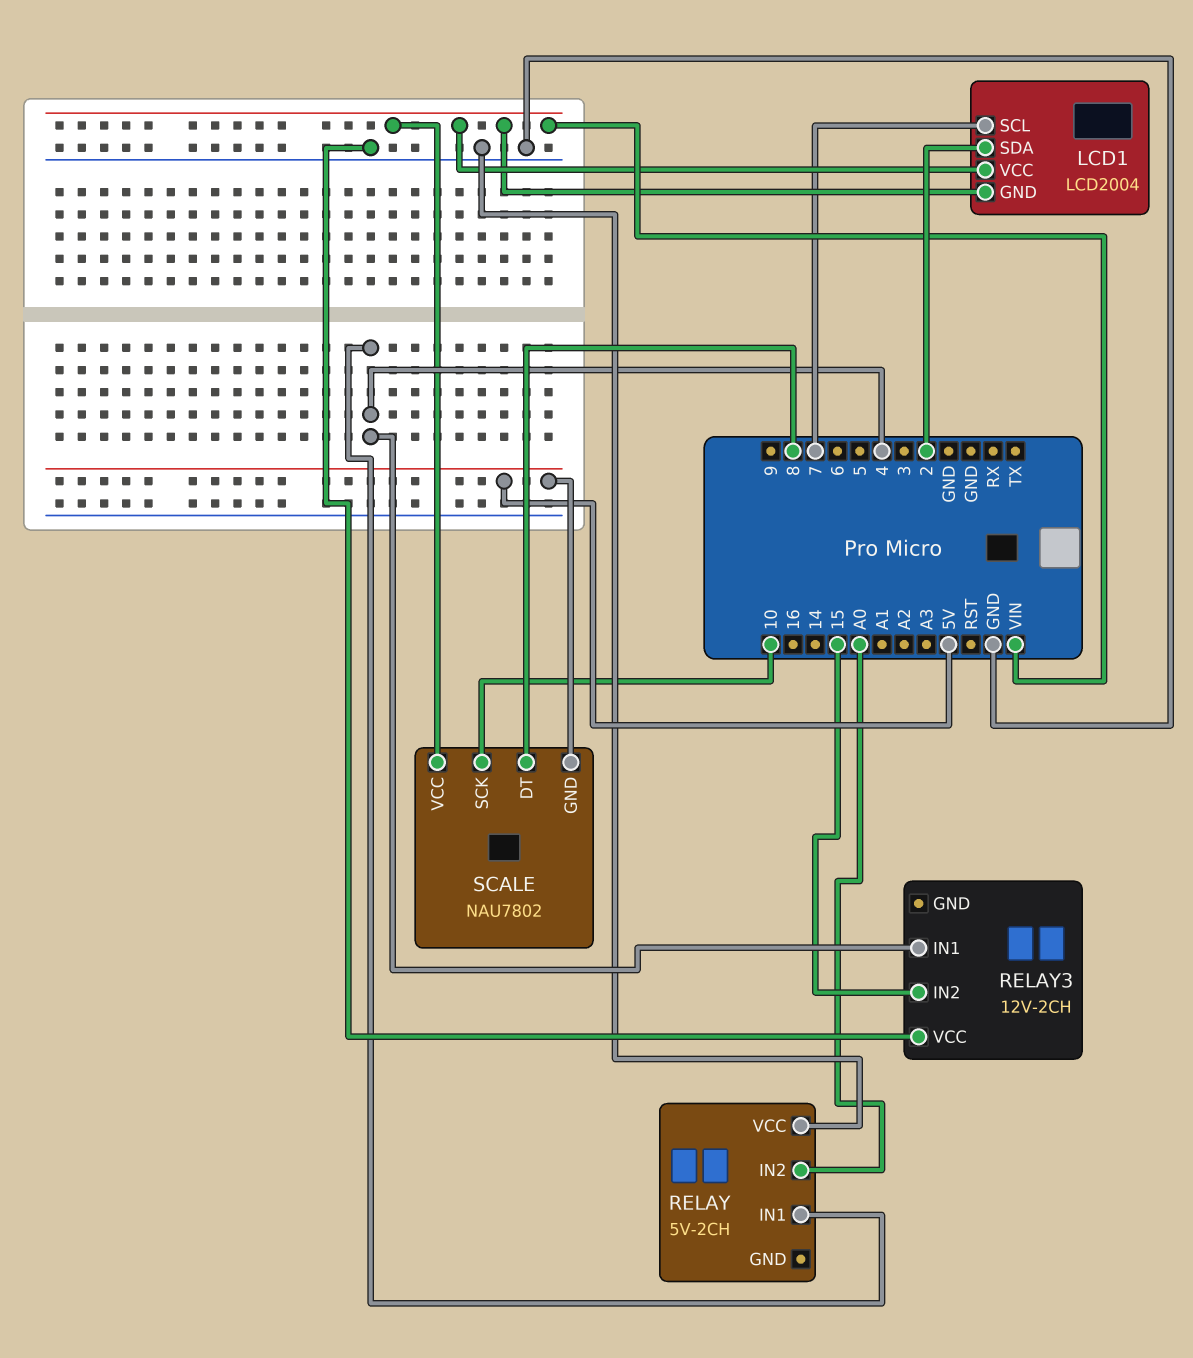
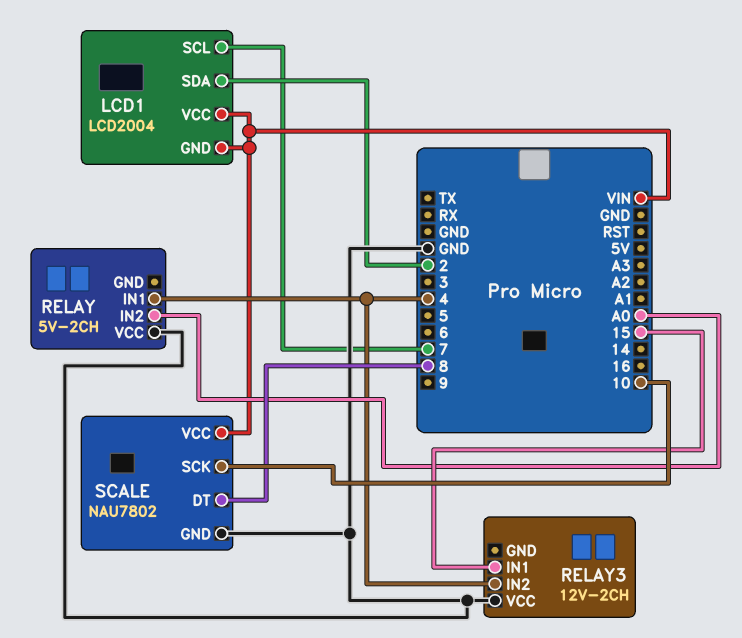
RELAY3 pin IN1: 4 -> 15
RELAY3 pin IN2: 15 -> 4
SCALE pin GND: 5V -> GND

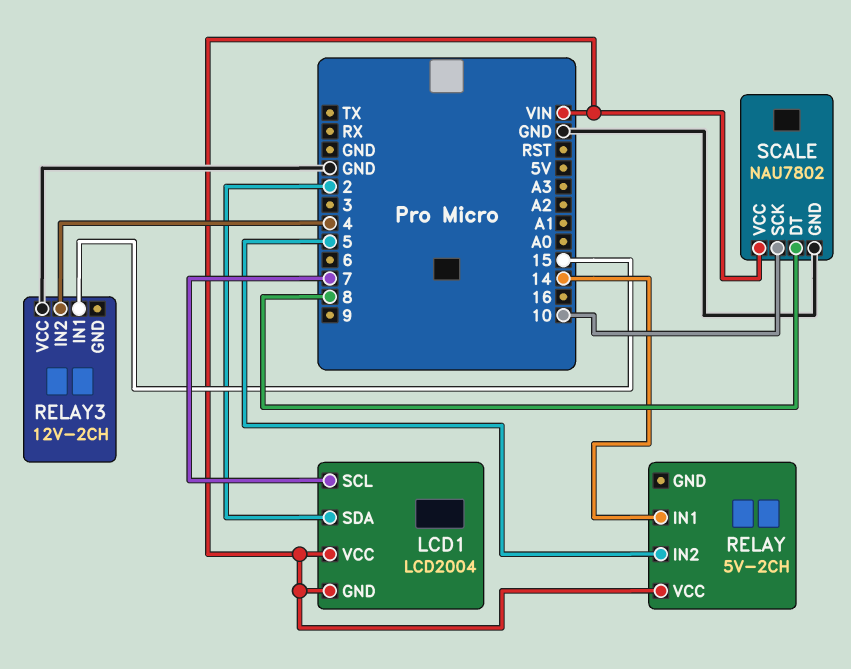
RELAY pin IN1: 4 -> 14
RELAY pin IN2: A0 -> 5
RELAY pin VCC: GND -> VIN

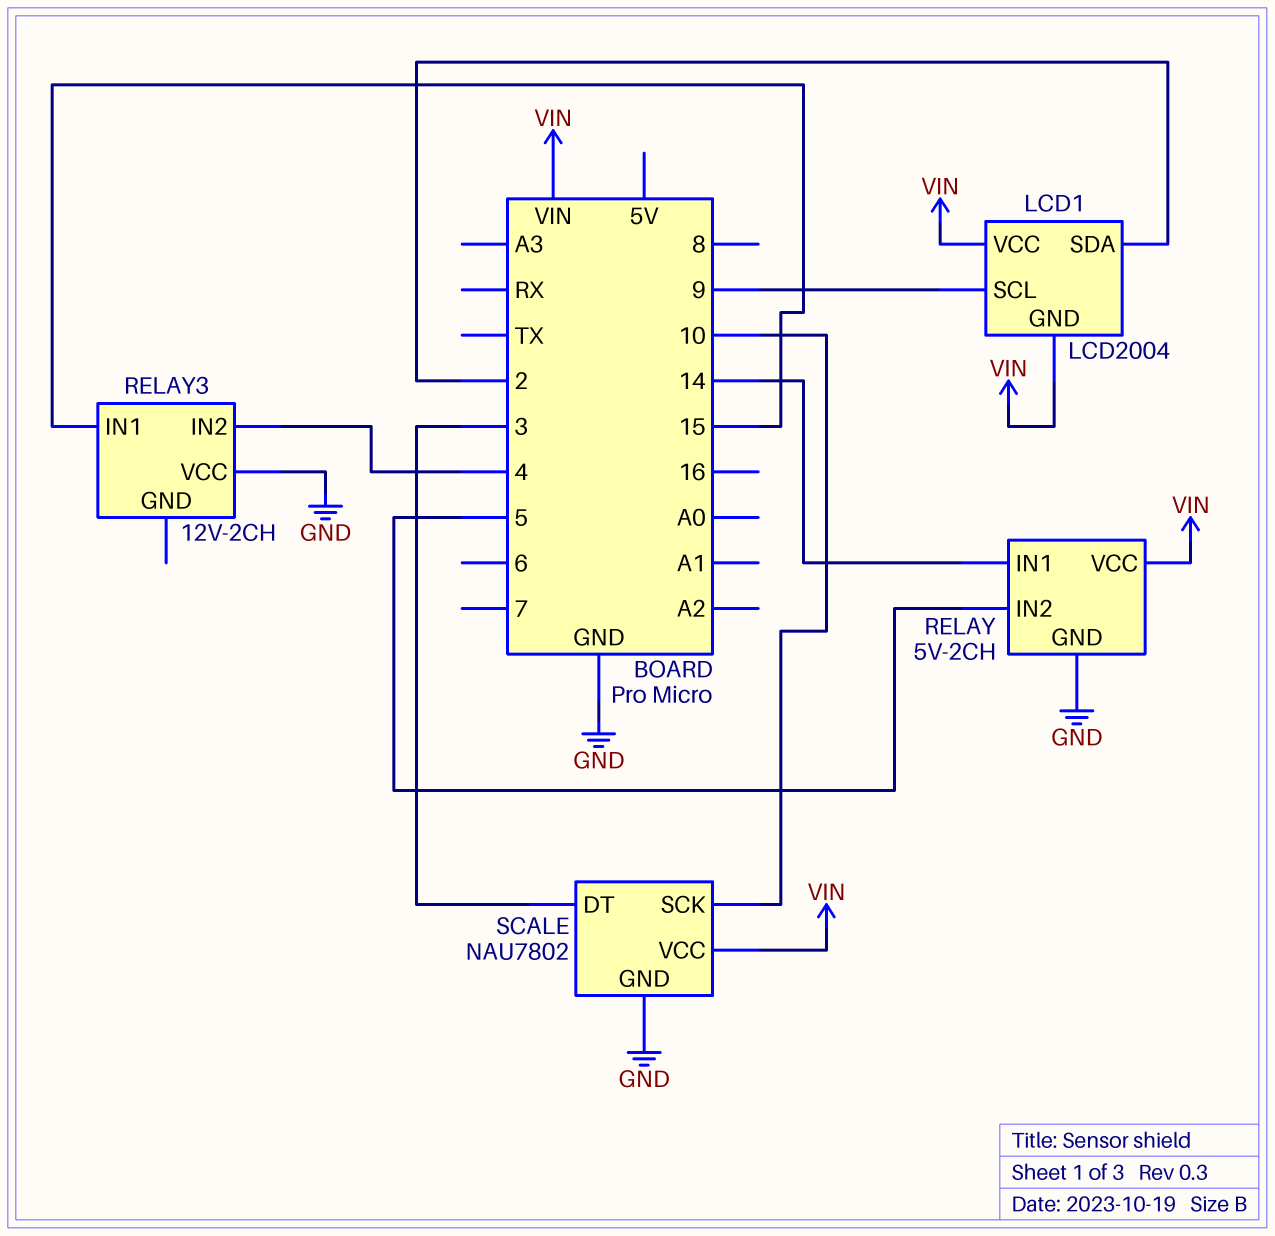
LCD1 pin SCL: 7 -> 9
RELAY pin GND: none -> GND
SCALE pin DT: 8 -> 3

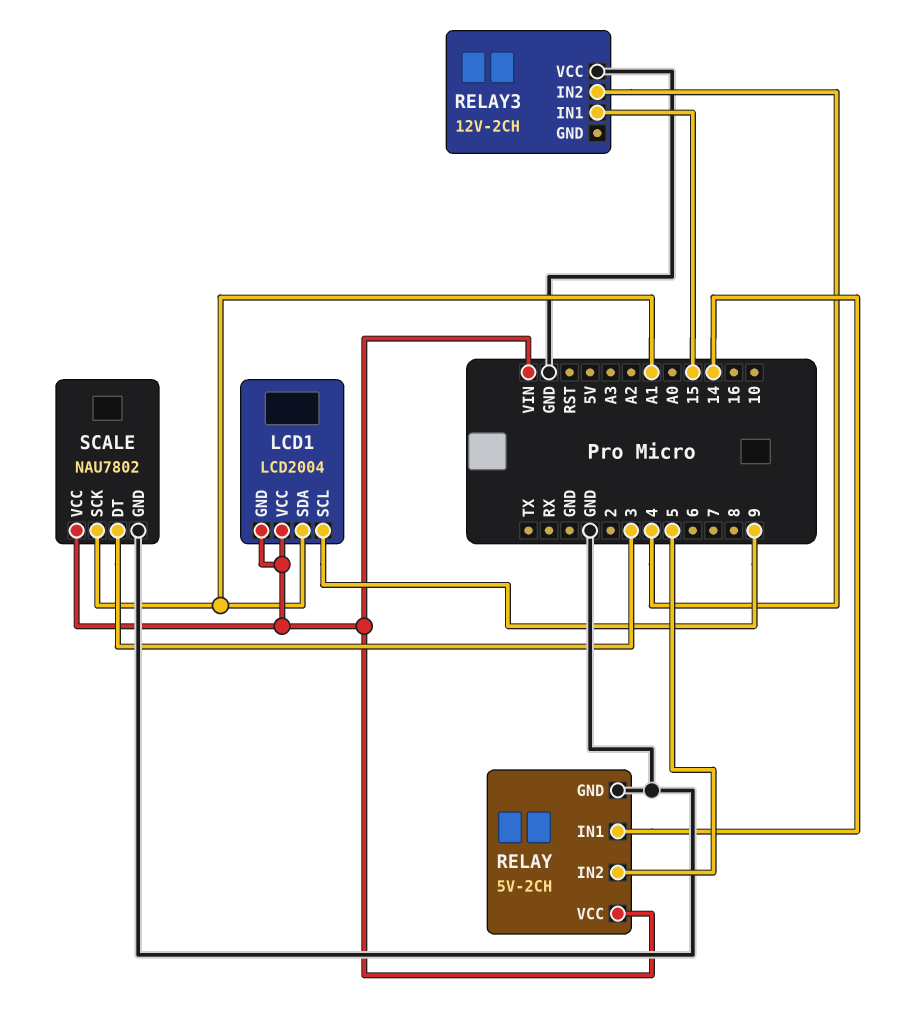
LCD1 pin SDA: 2 -> A1
SCALE pin SCK: 10 -> A1

